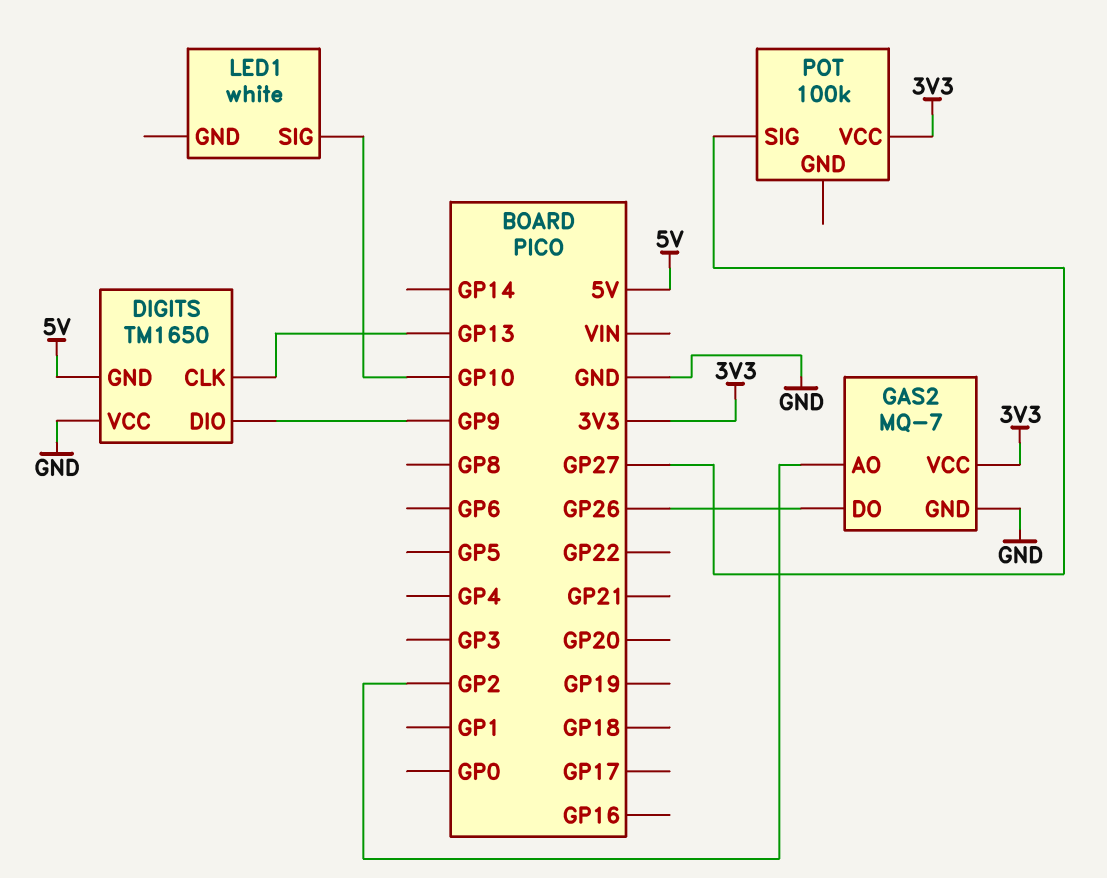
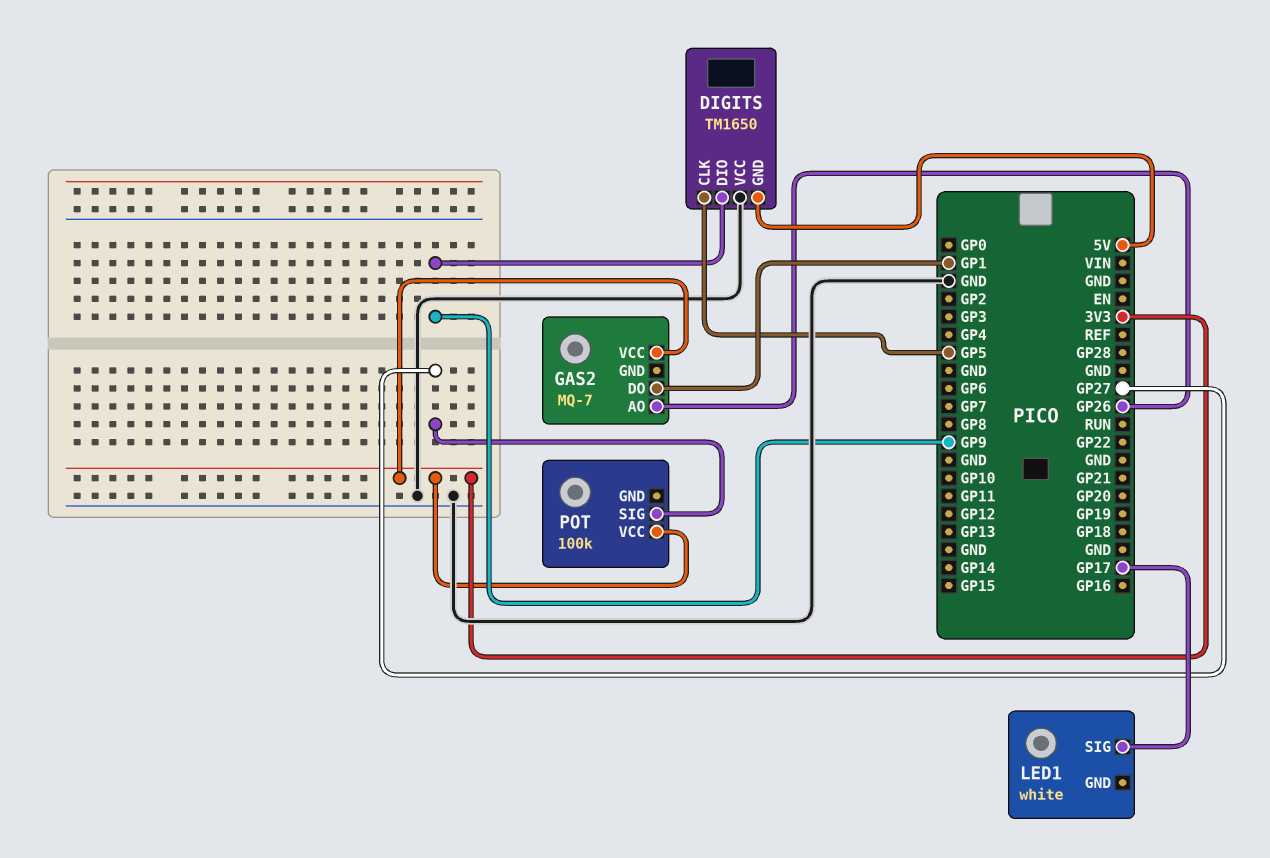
DIGITS pin CLK: GP13 -> GP5
GAS2 pin AO: GP2 -> GP26
GAS2 pin DO: GP26 -> GP1
GAS2 pin GND: GND -> none
LED1 pin SIG: GP10 -> GP17

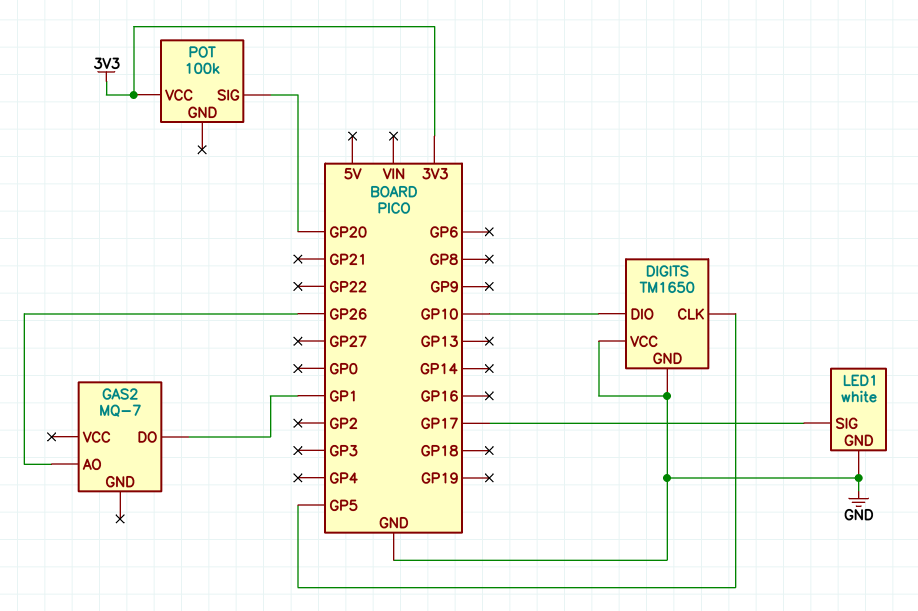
DIGITS pin DIO: GP9 -> GP10
DIGITS pin GND: 5V -> GND
GAS2 pin VCC: 3V3 -> none
LED1 pin GND: none -> GND
POT pin SIG: GP27 -> GP20

